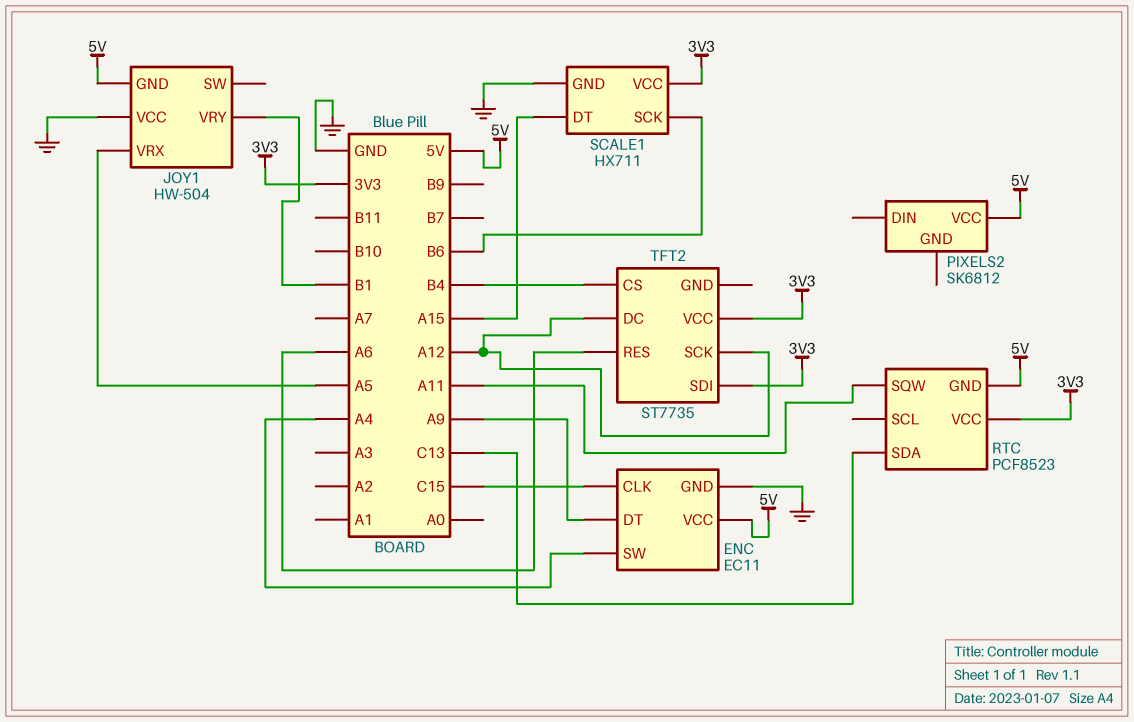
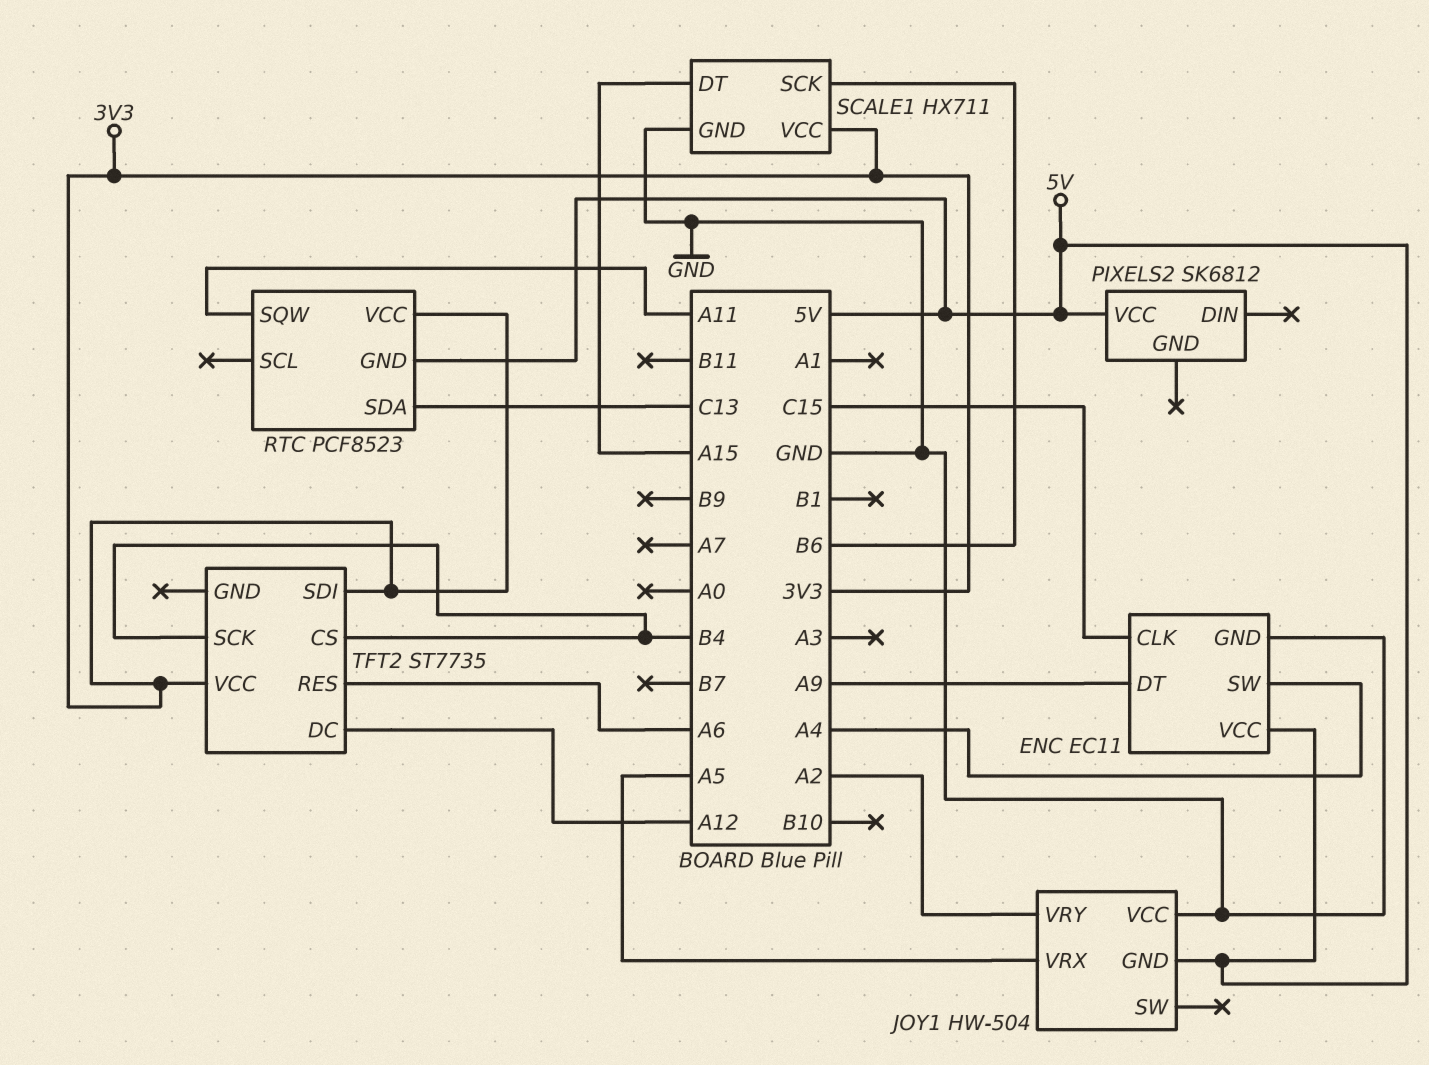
JOY1 pin VRY: B1 -> A2
TFT2 pin SCK: A12 -> B4

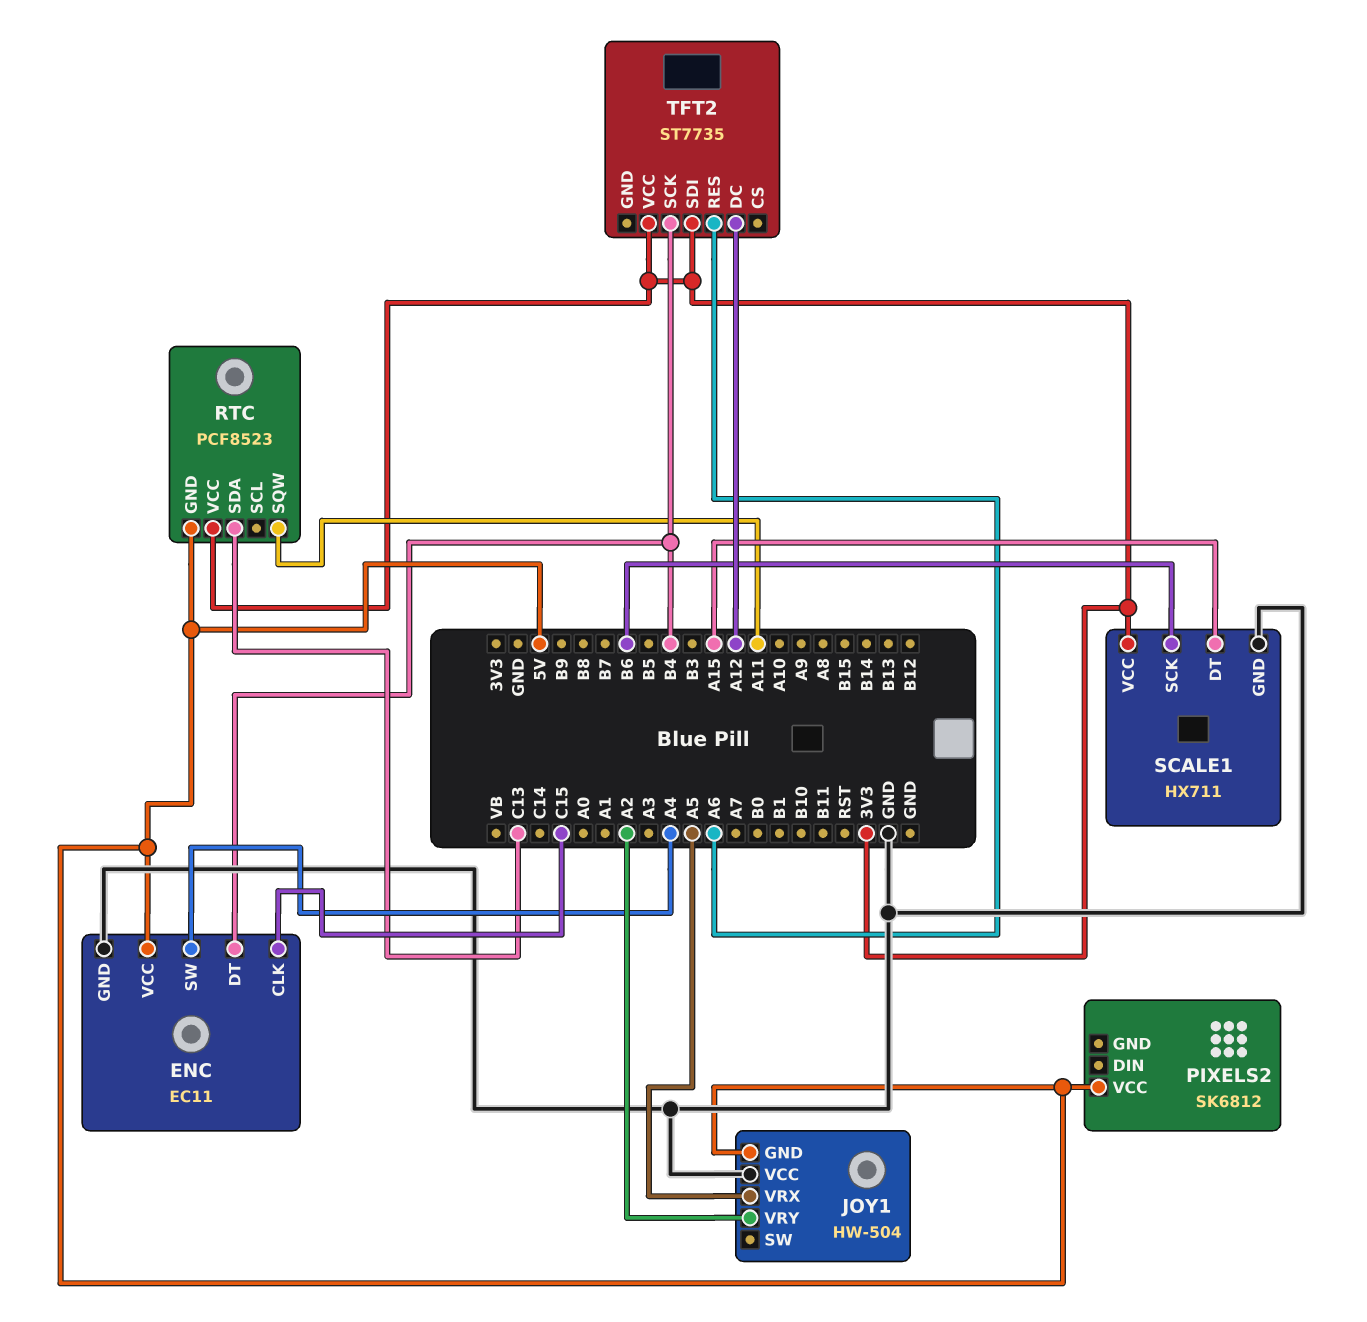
ENC pin DT: A9 -> B4
TFT2 pin CS: B4 -> none

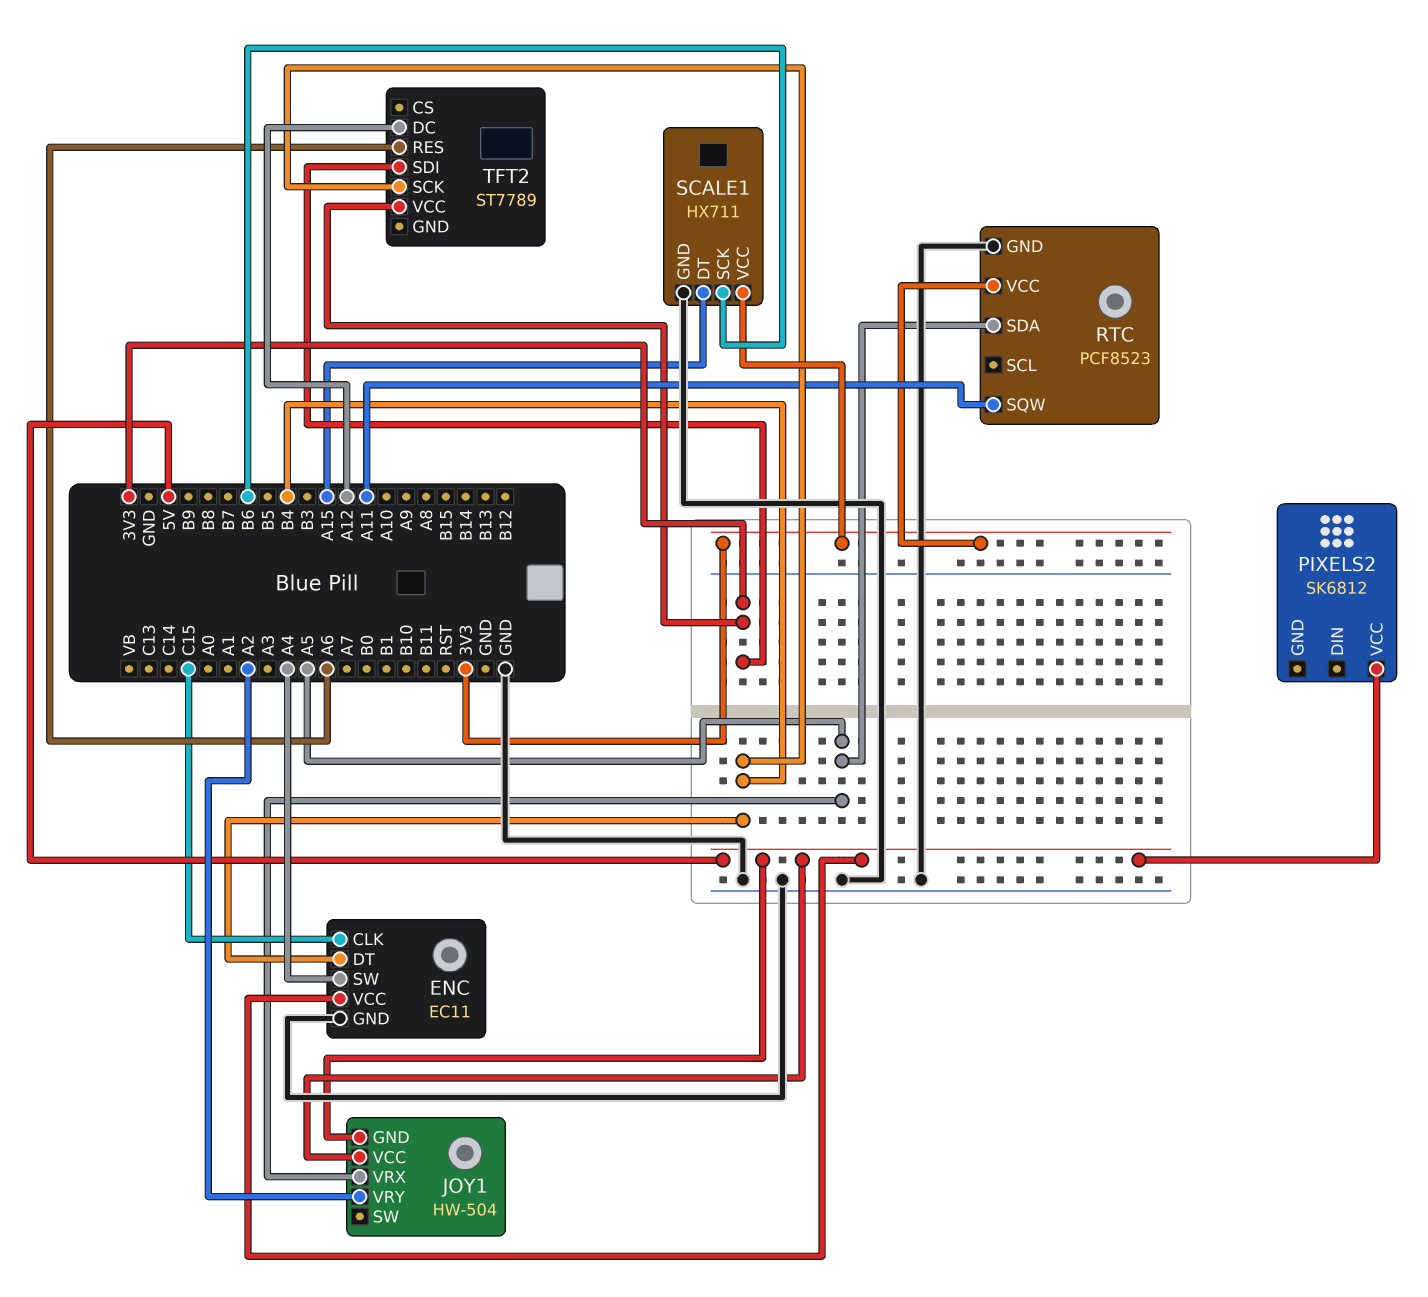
JOY1 pin VCC: GND -> 5V
RTC pin GND: 5V -> GND
RTC pin SDA: C13 -> A5
TFT2: ST7735 -> ST7789

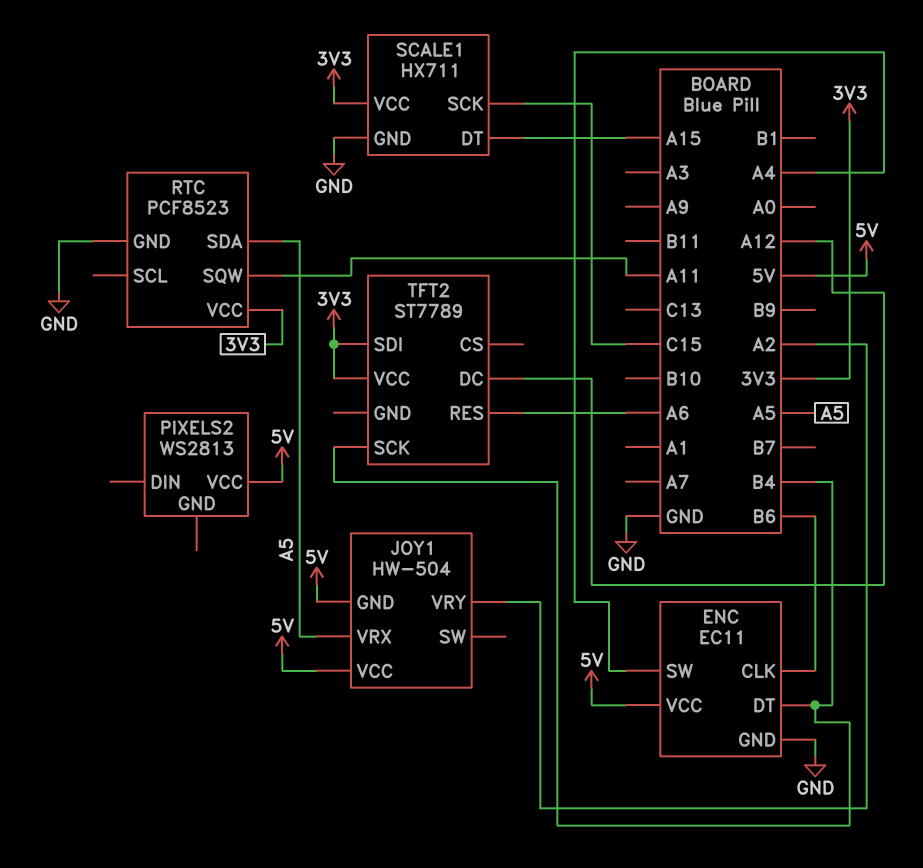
ENC pin CLK: C15 -> B6
PIXELS2: SK6812 -> WS2813
SCALE1 pin SCK: B6 -> C15

